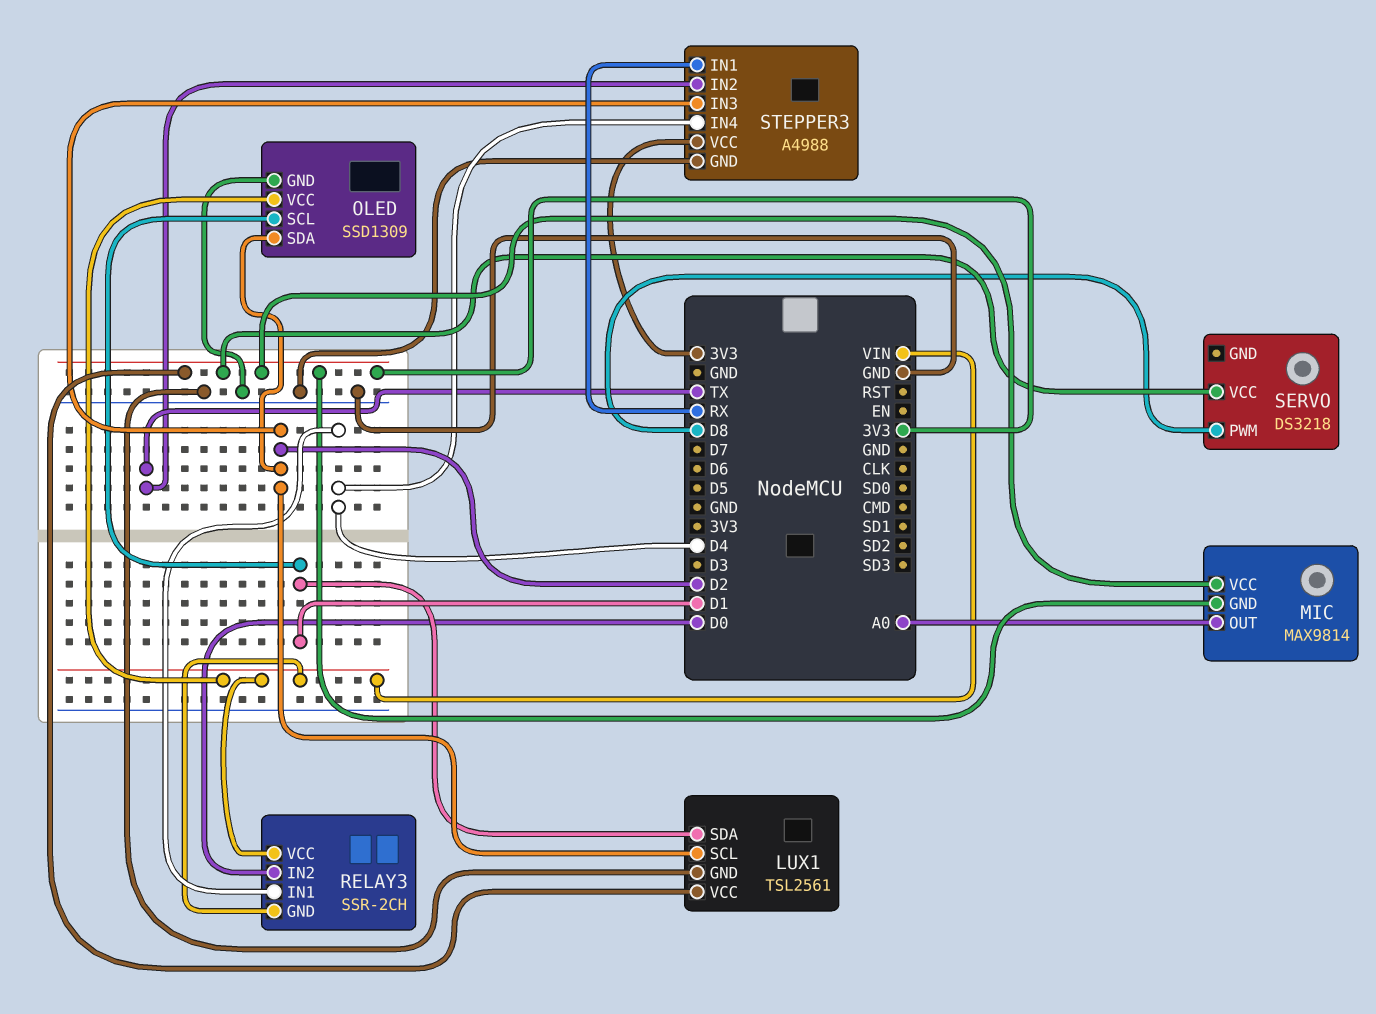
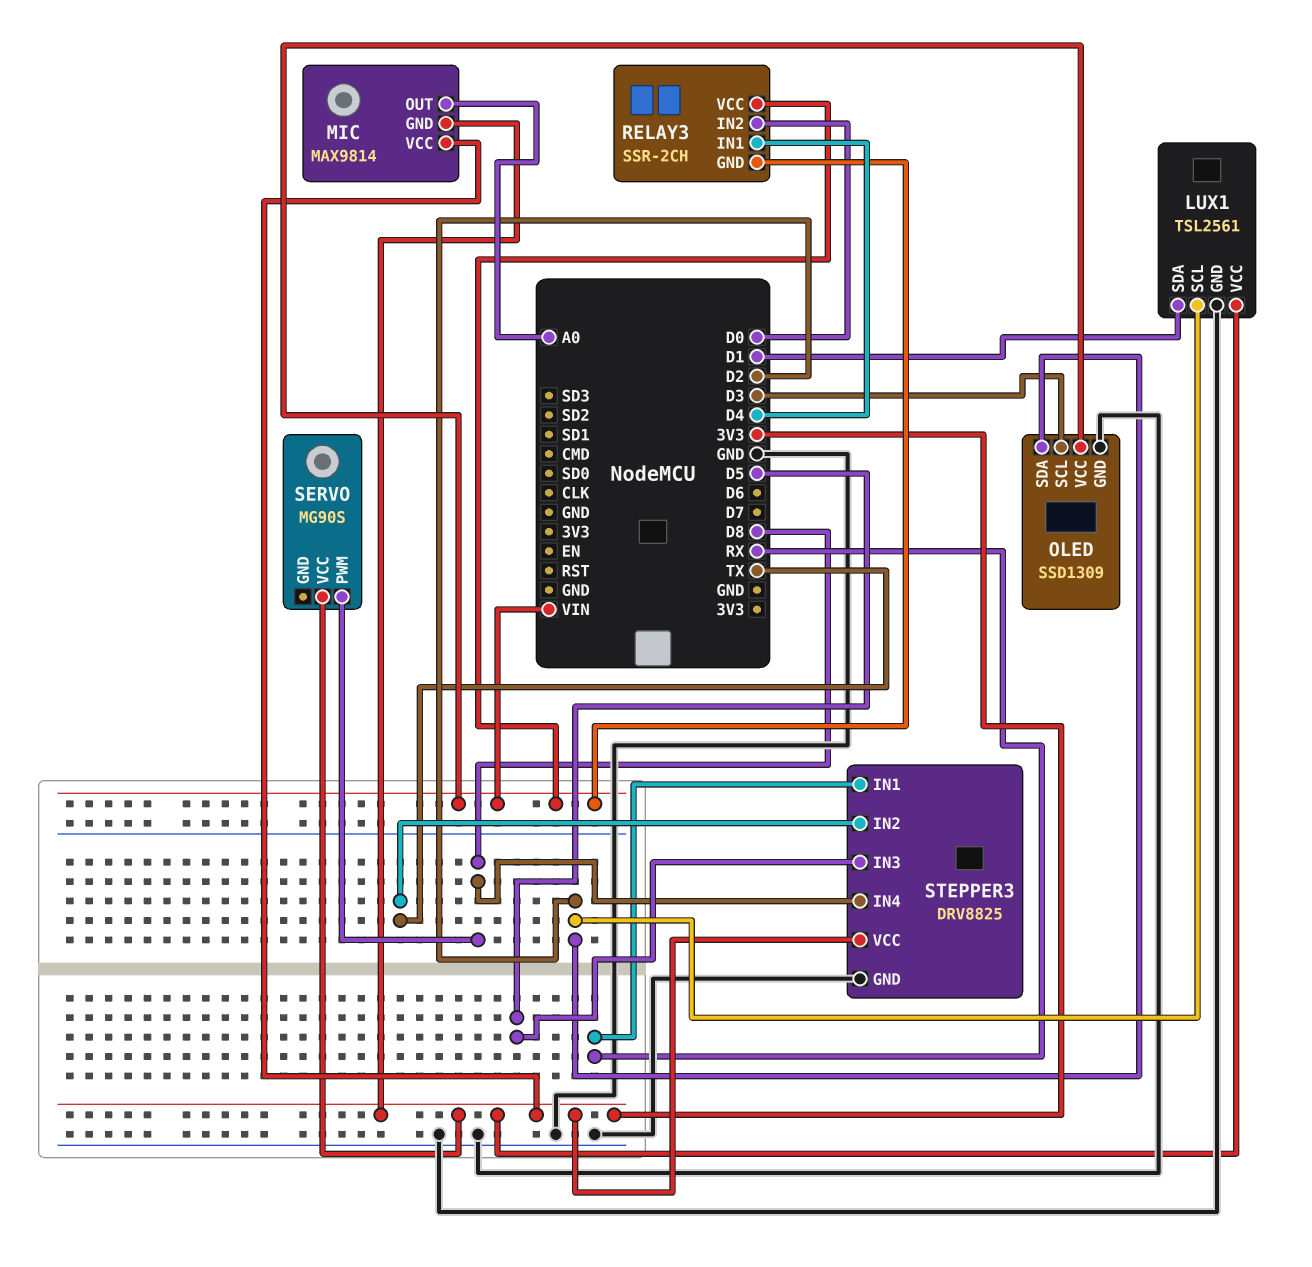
OLED pin SCL: D1 -> D3
SERVO: DS3218 -> MG90S
STEPPER3: A4988 -> DRV8825
STEPPER3 pin IN3: D2 -> D5
STEPPER3 pin IN4: D4 -> D8

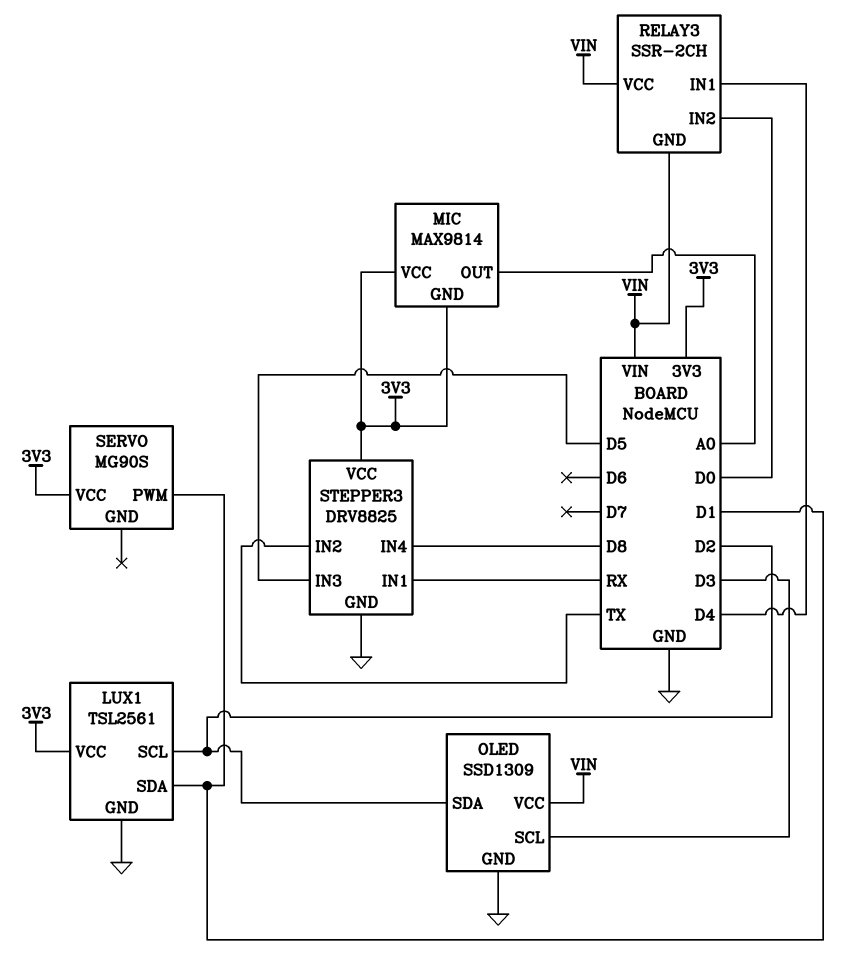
SERVO pin PWM: D8 -> D1

